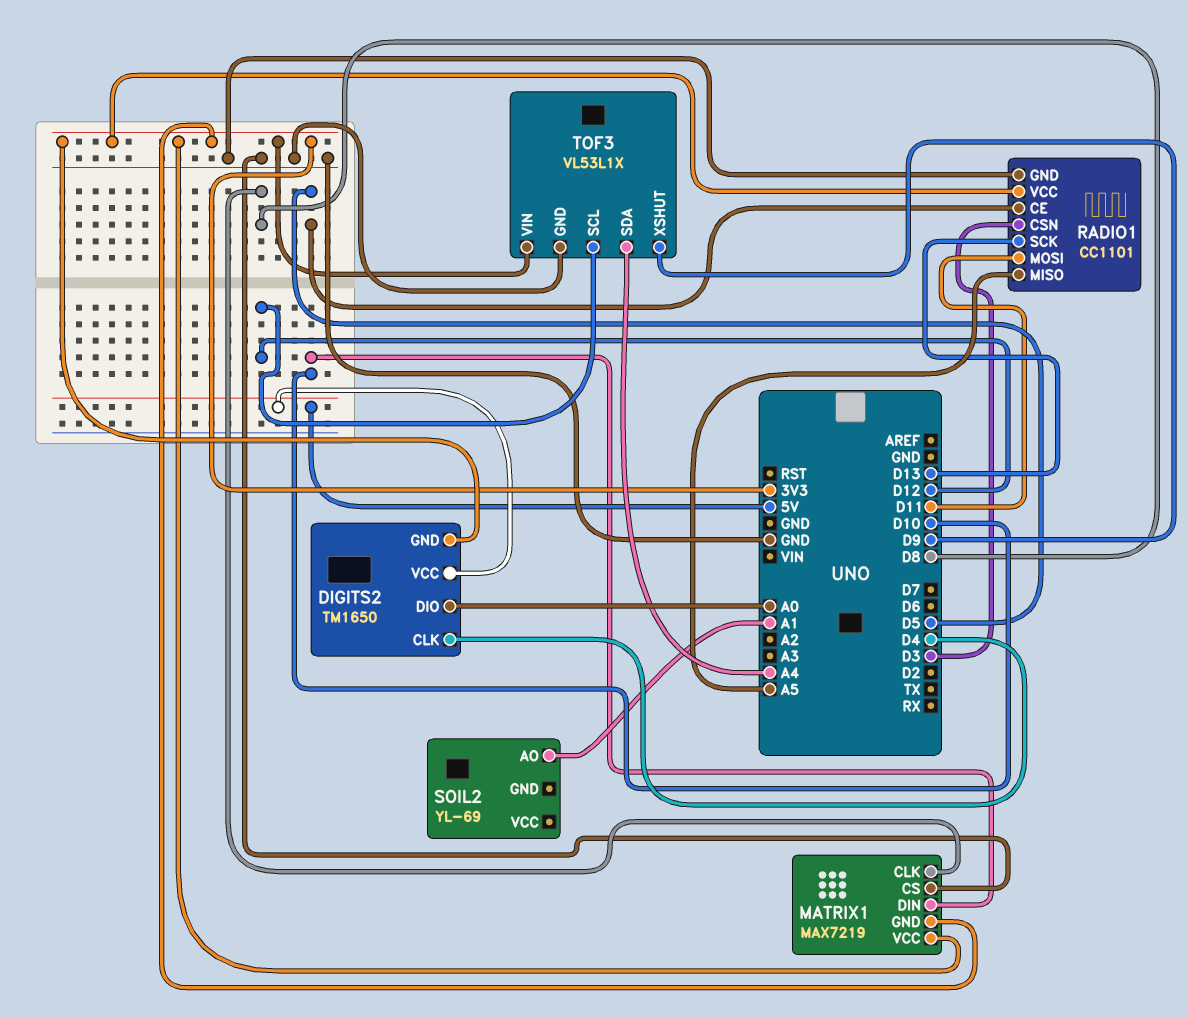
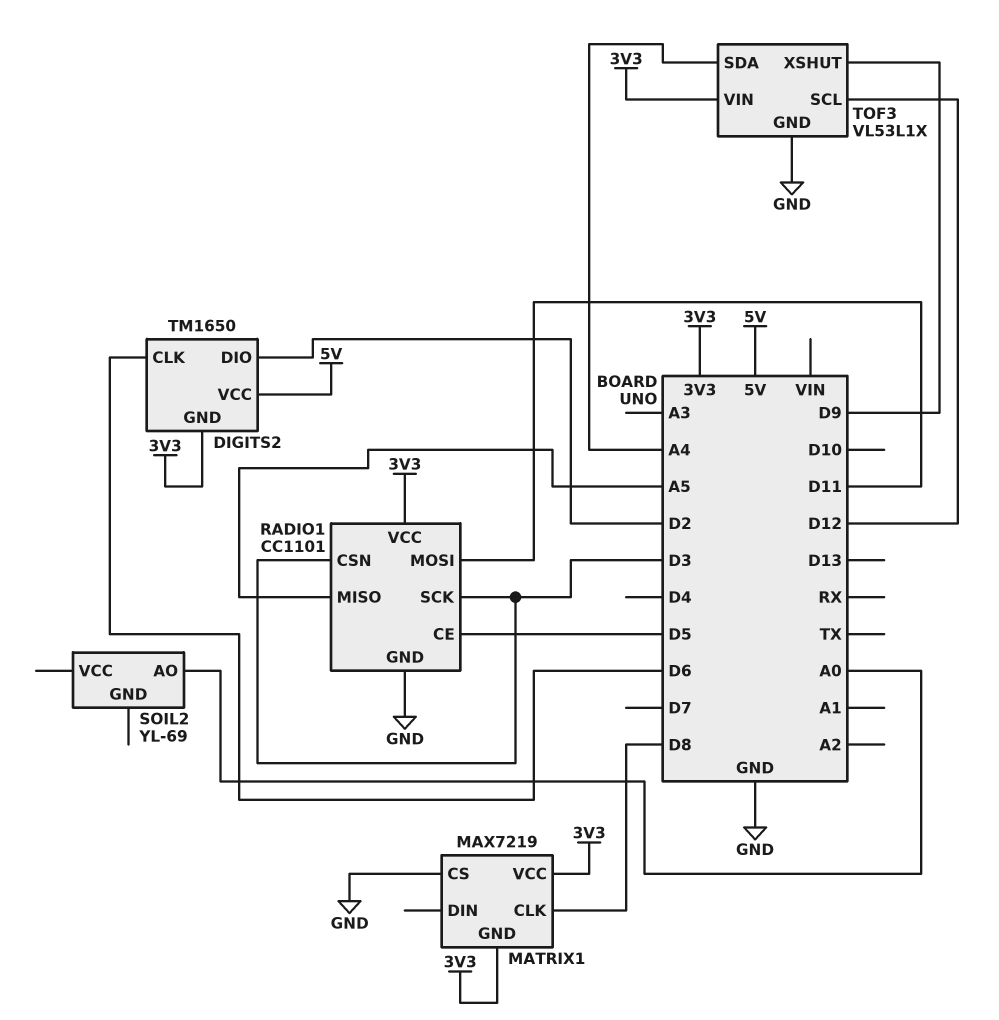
DIGITS2 pin CLK: D4 -> D6
DIGITS2 pin DIO: A0 -> D2
MATRIX1 pin DIN: D10 -> none
RADIO1 pin SCK: D13 -> D3
SOIL2 pin AO: A1 -> A0

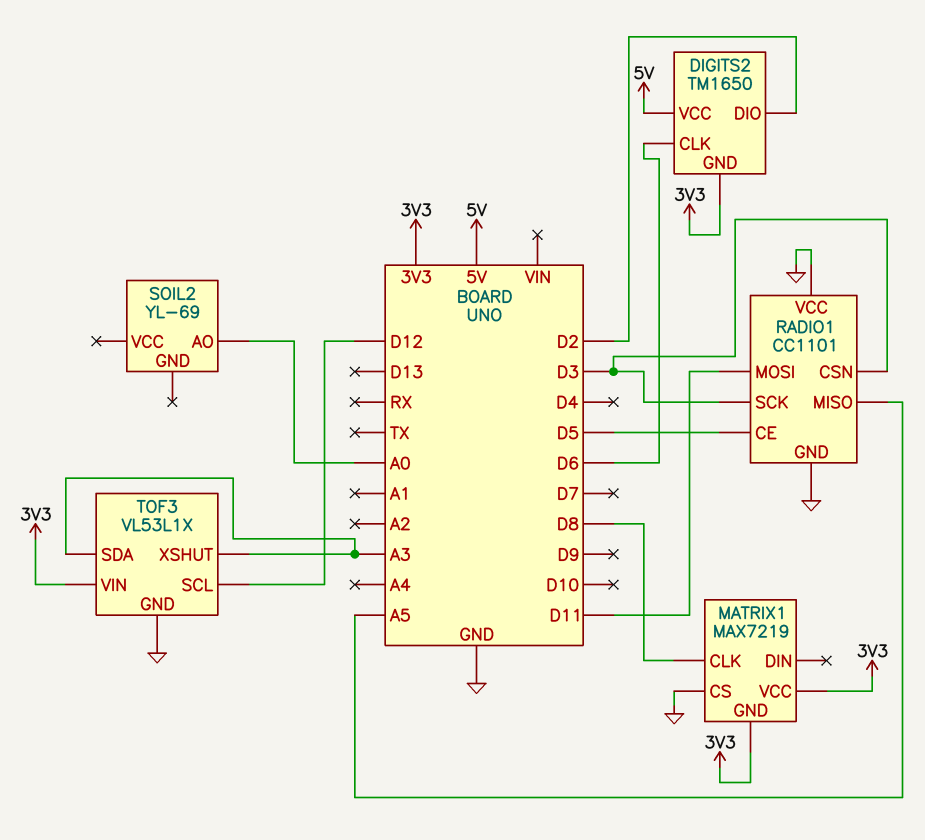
RADIO1 pin VCC: 3V3 -> GND
TOF3 pin SDA: A4 -> A3
TOF3 pin XSHUT: D9 -> A3

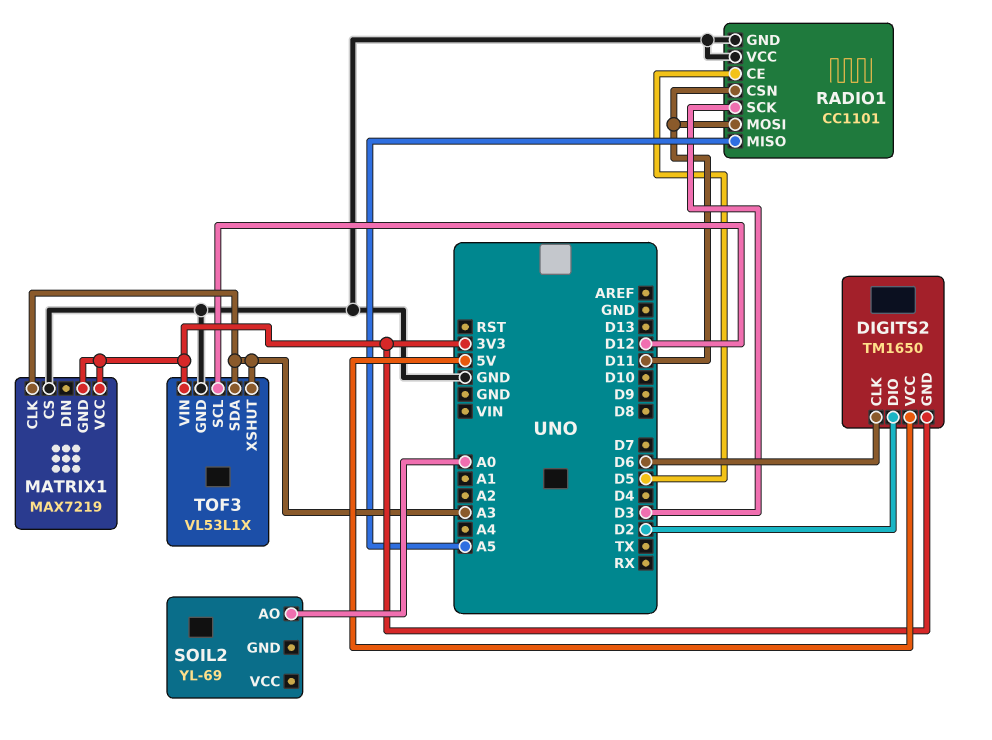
MATRIX1 pin CLK: D8 -> A3
RADIO1 pin CSN: D3 -> D11

